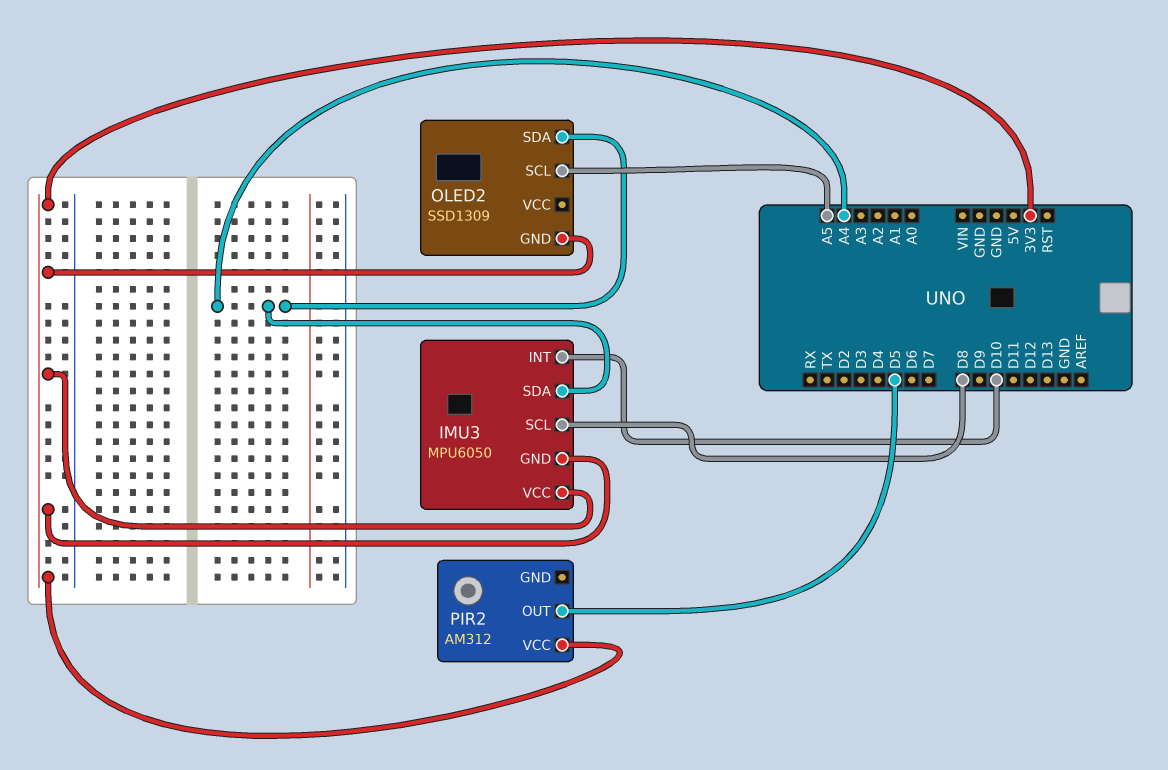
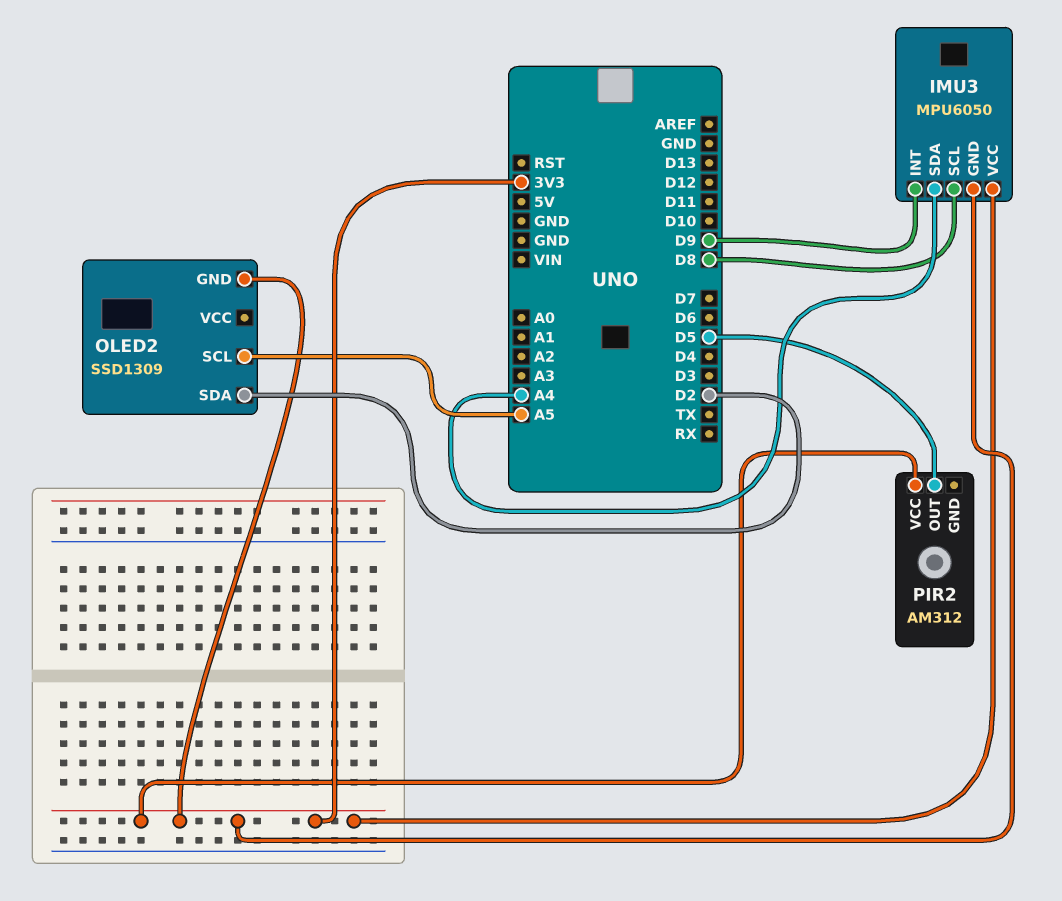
IMU3 pin INT: D10 -> D9
OLED2 pin SDA: A4 -> D2

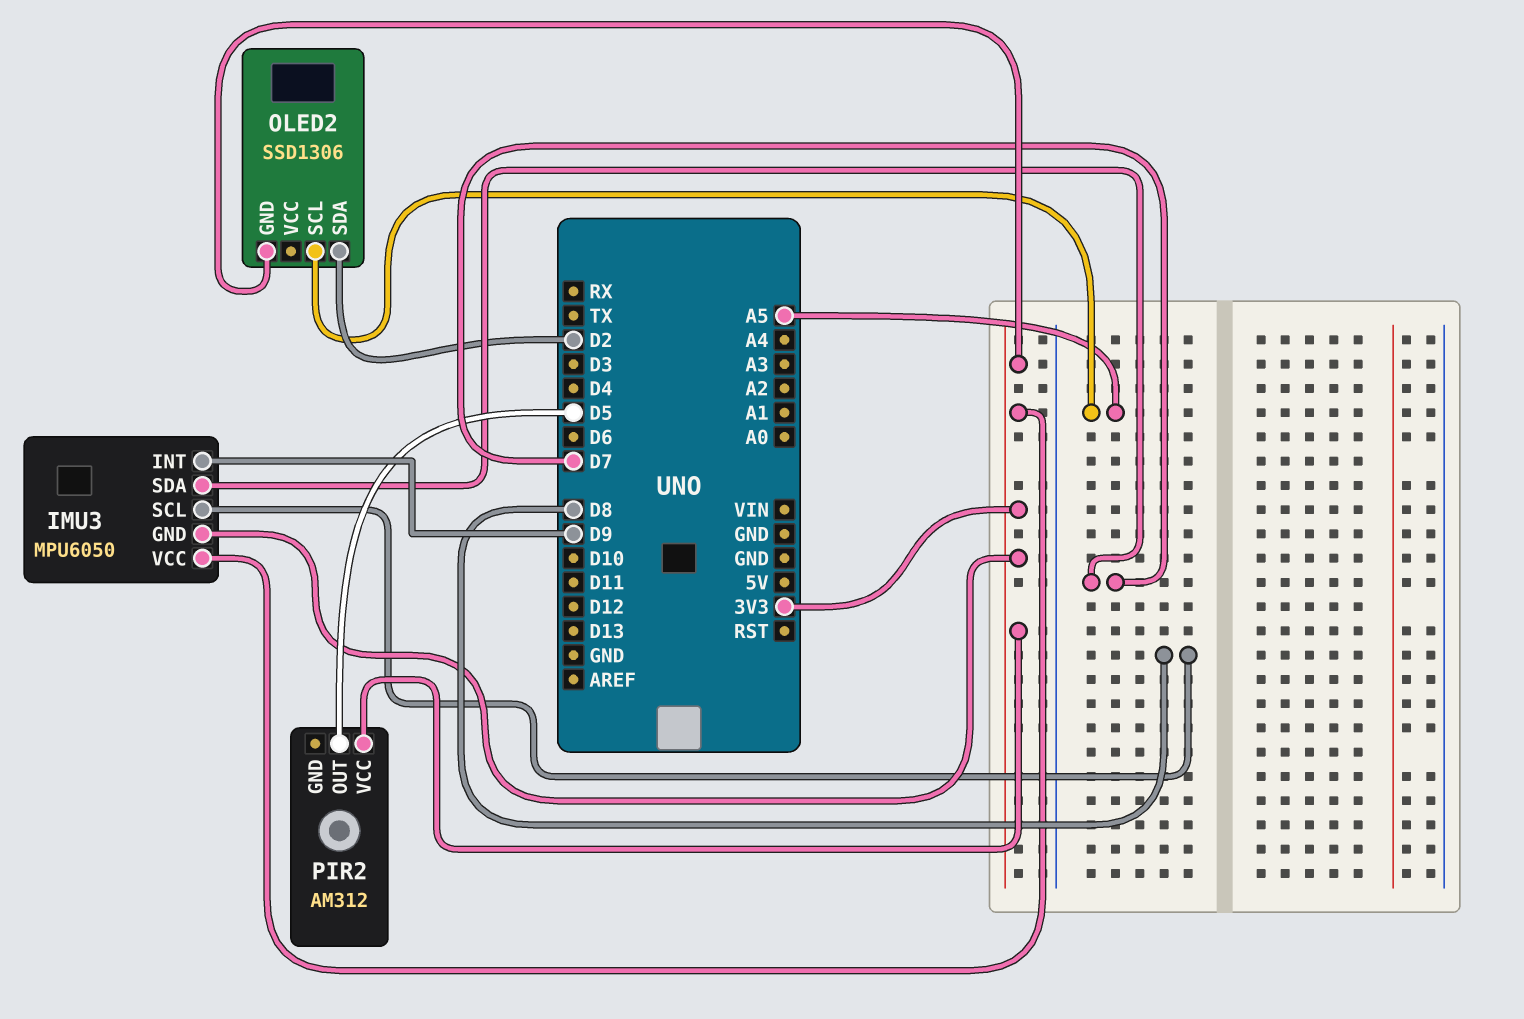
IMU3 pin SDA: A4 -> D7
OLED2: SSD1309 -> SSD1306

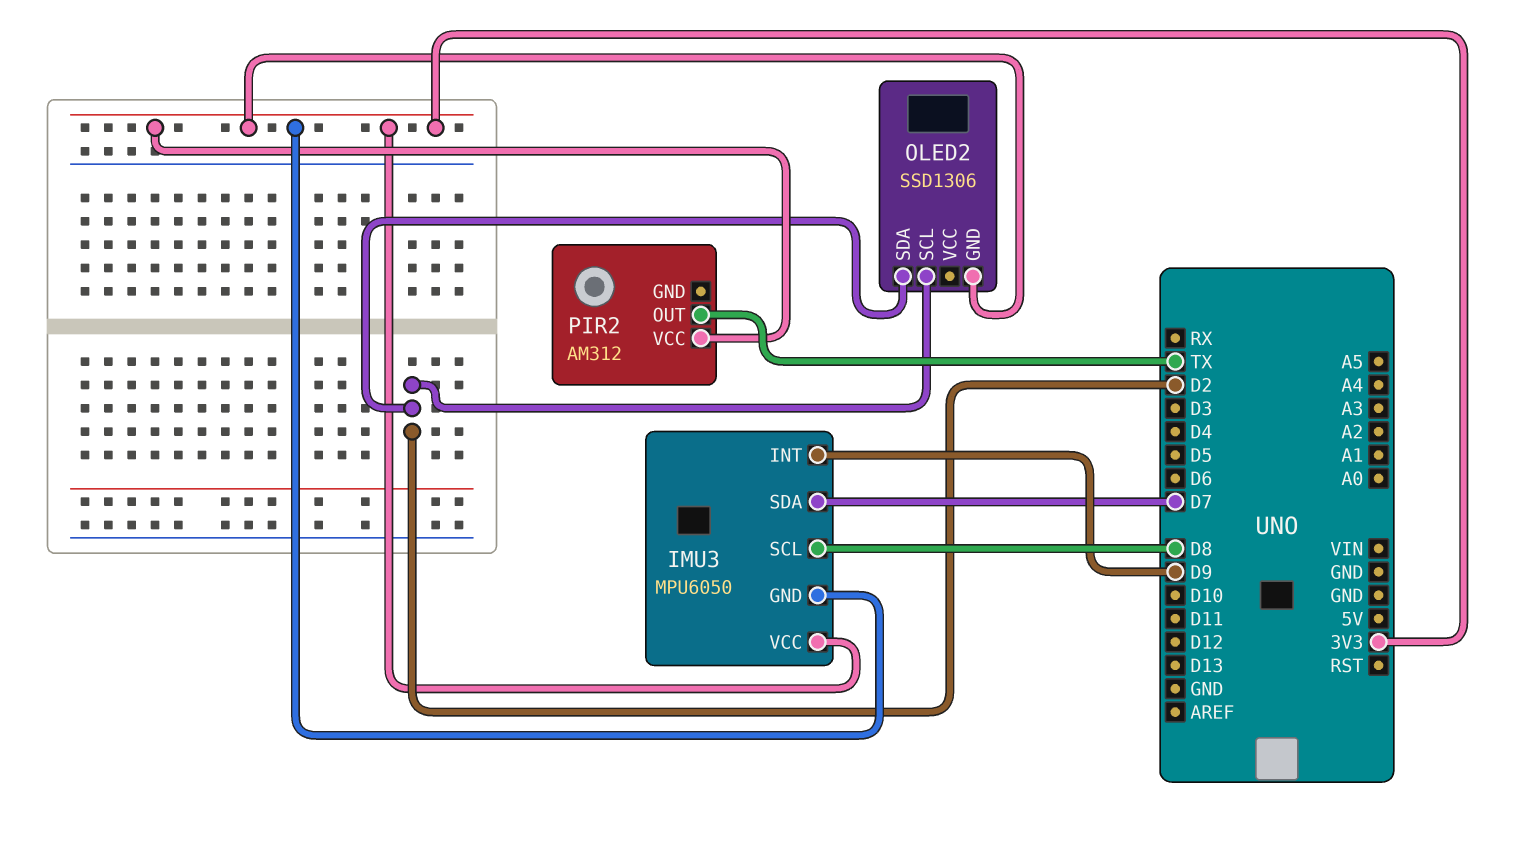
OLED2 pin SCL: A5 -> D2
PIR2 pin OUT: D5 -> TX

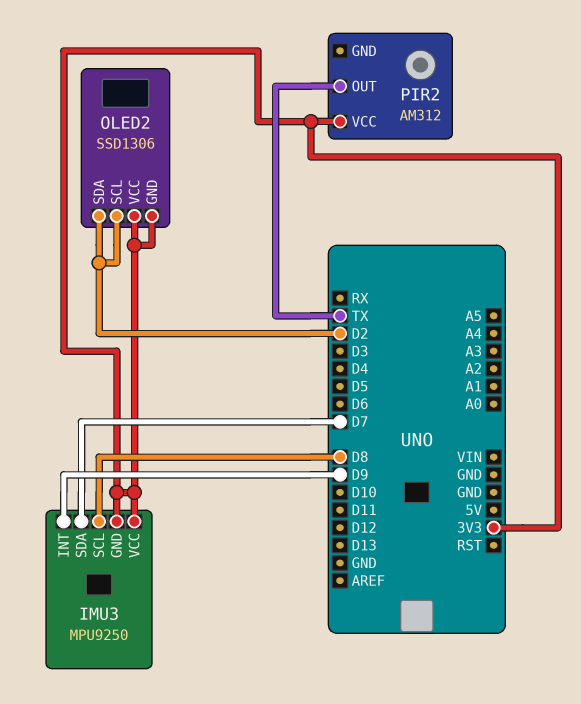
IMU3: MPU6050 -> MPU9250
OLED2 pin VCC: none -> 3V3

